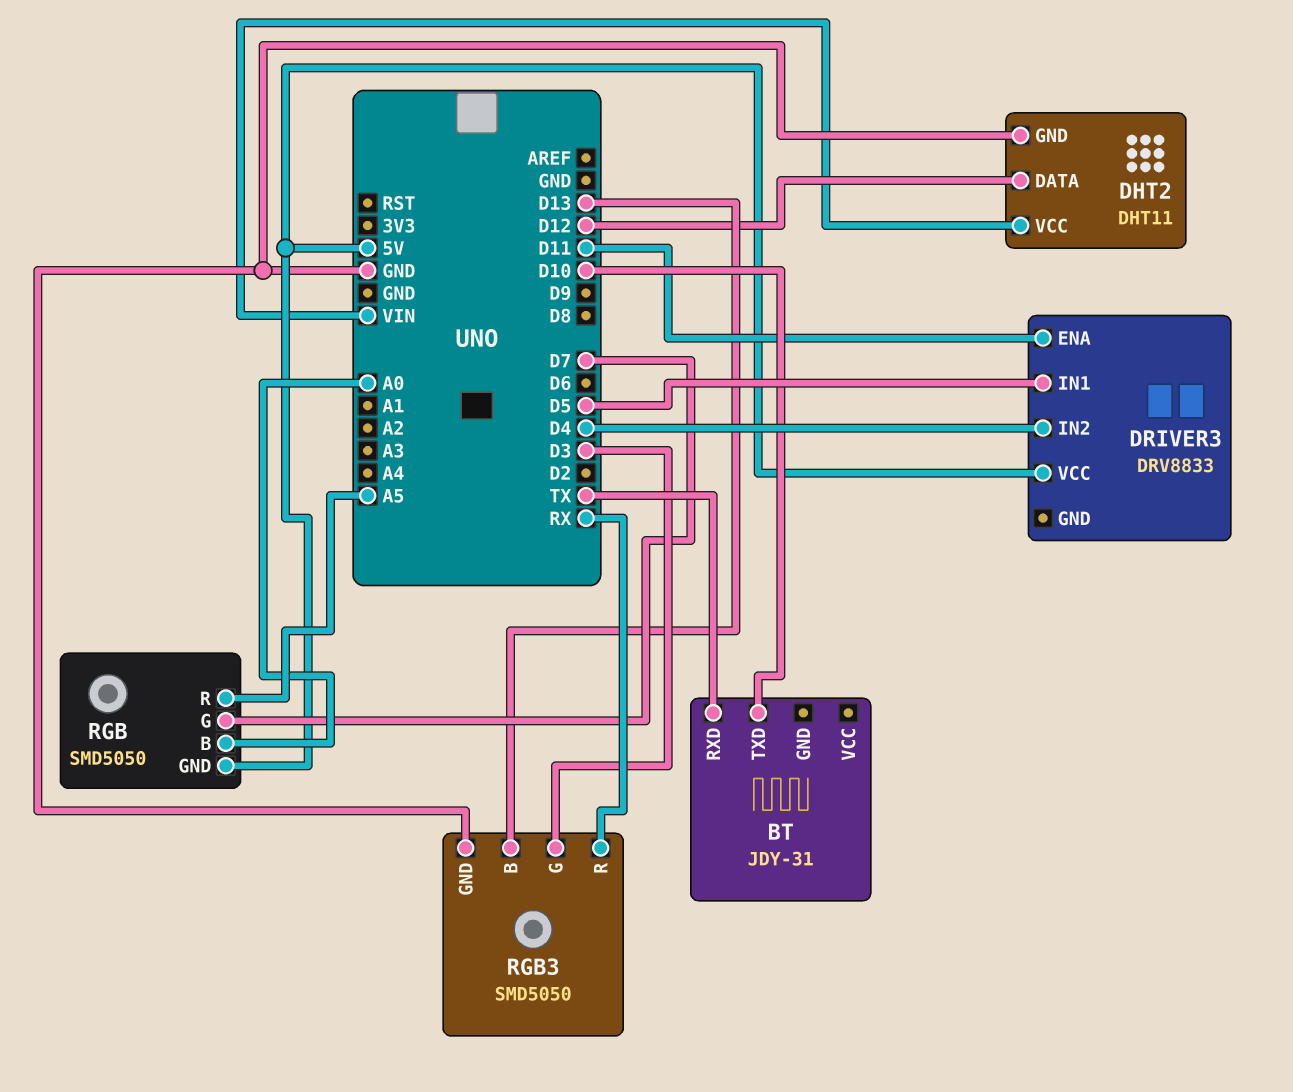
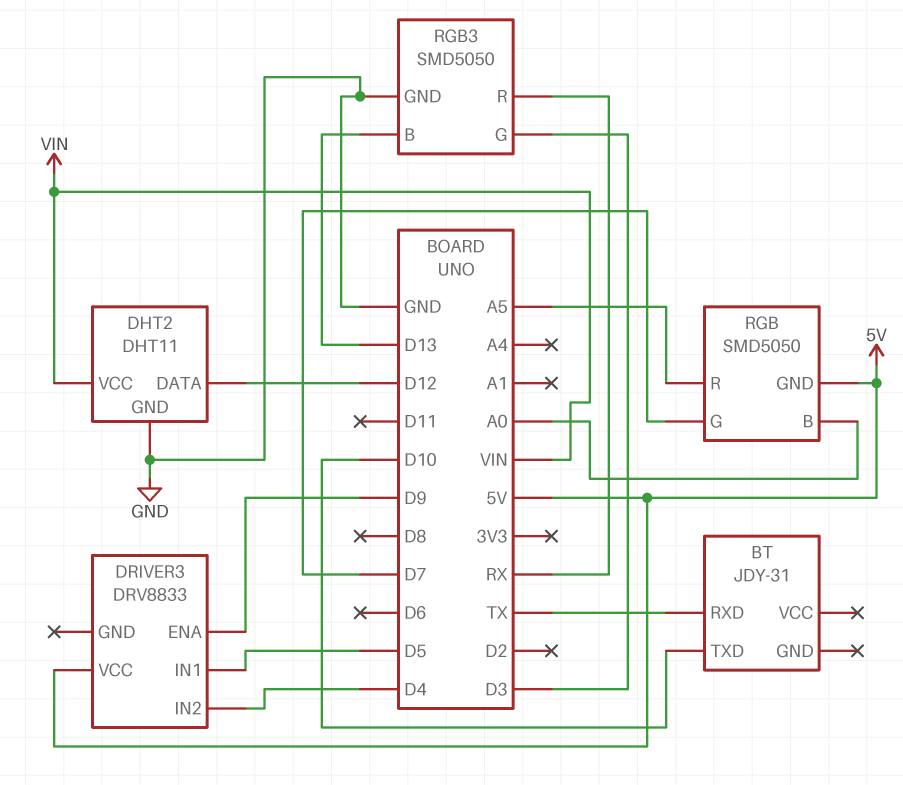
DRIVER3 pin ENA: D11 -> D9

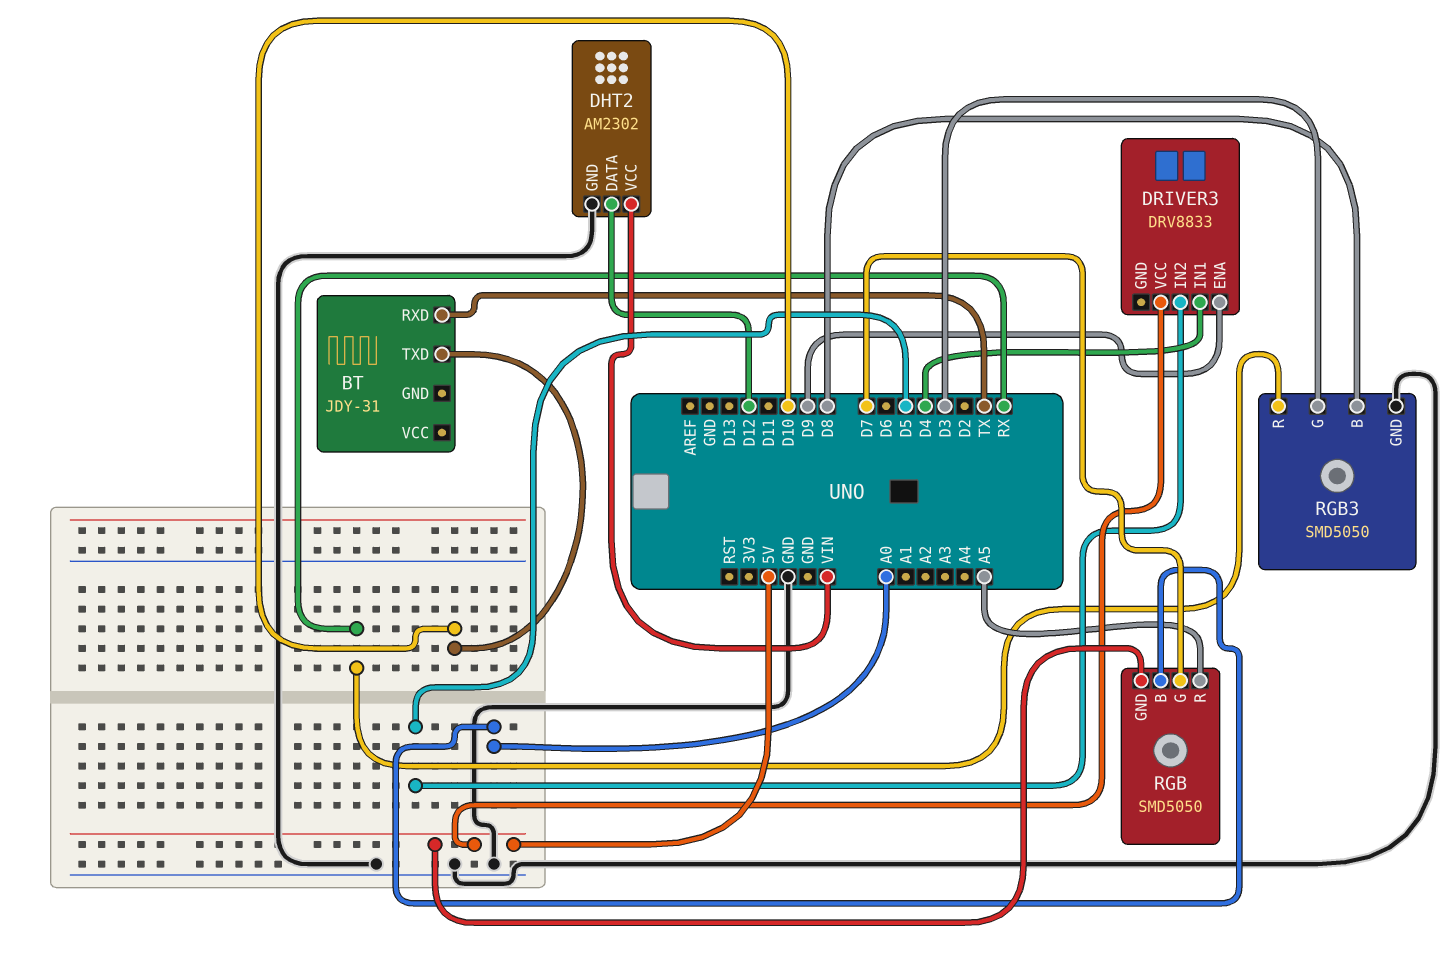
DHT2: DHT11 -> AM2302
DRIVER3 pin IN1: D5 -> D4
DRIVER3 pin IN2: D4 -> D5
RGB3 pin B: D13 -> D8

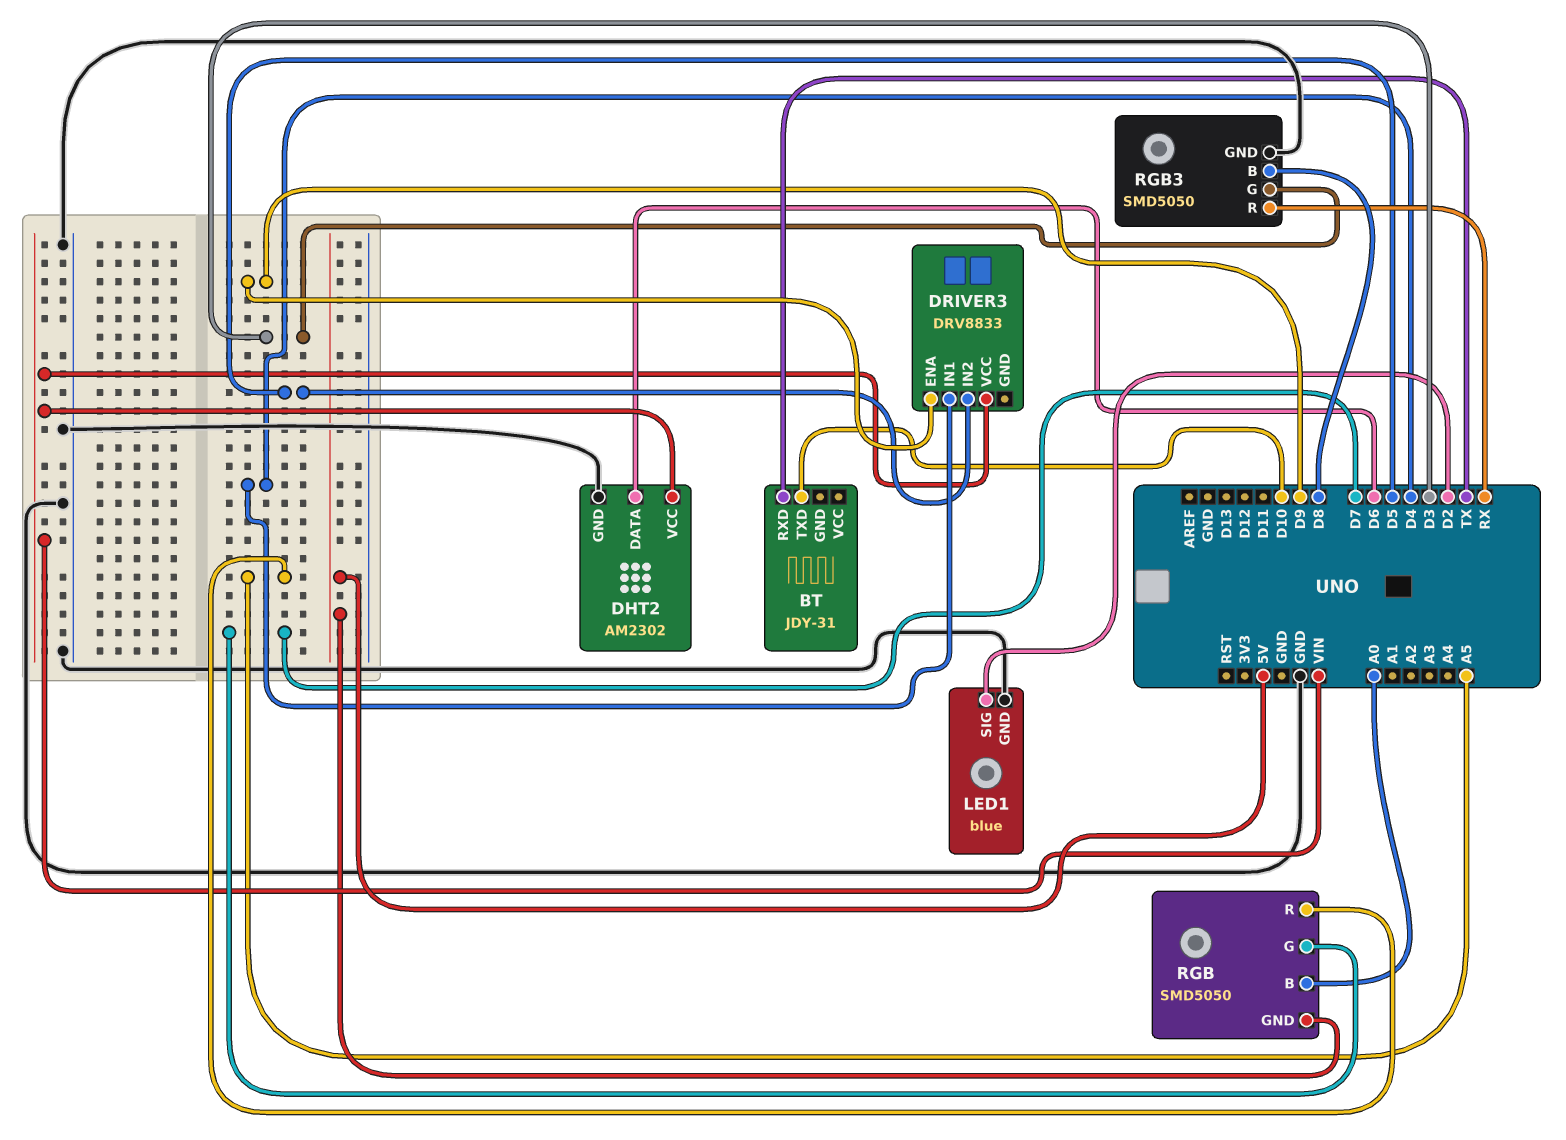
DHT2 pin DATA: D12 -> D6
DRIVER3 pin VCC: 5V -> VIN
LED1: none -> blue
LED1 pin GND: none -> GND
LED1 pin SIG: none -> D2

